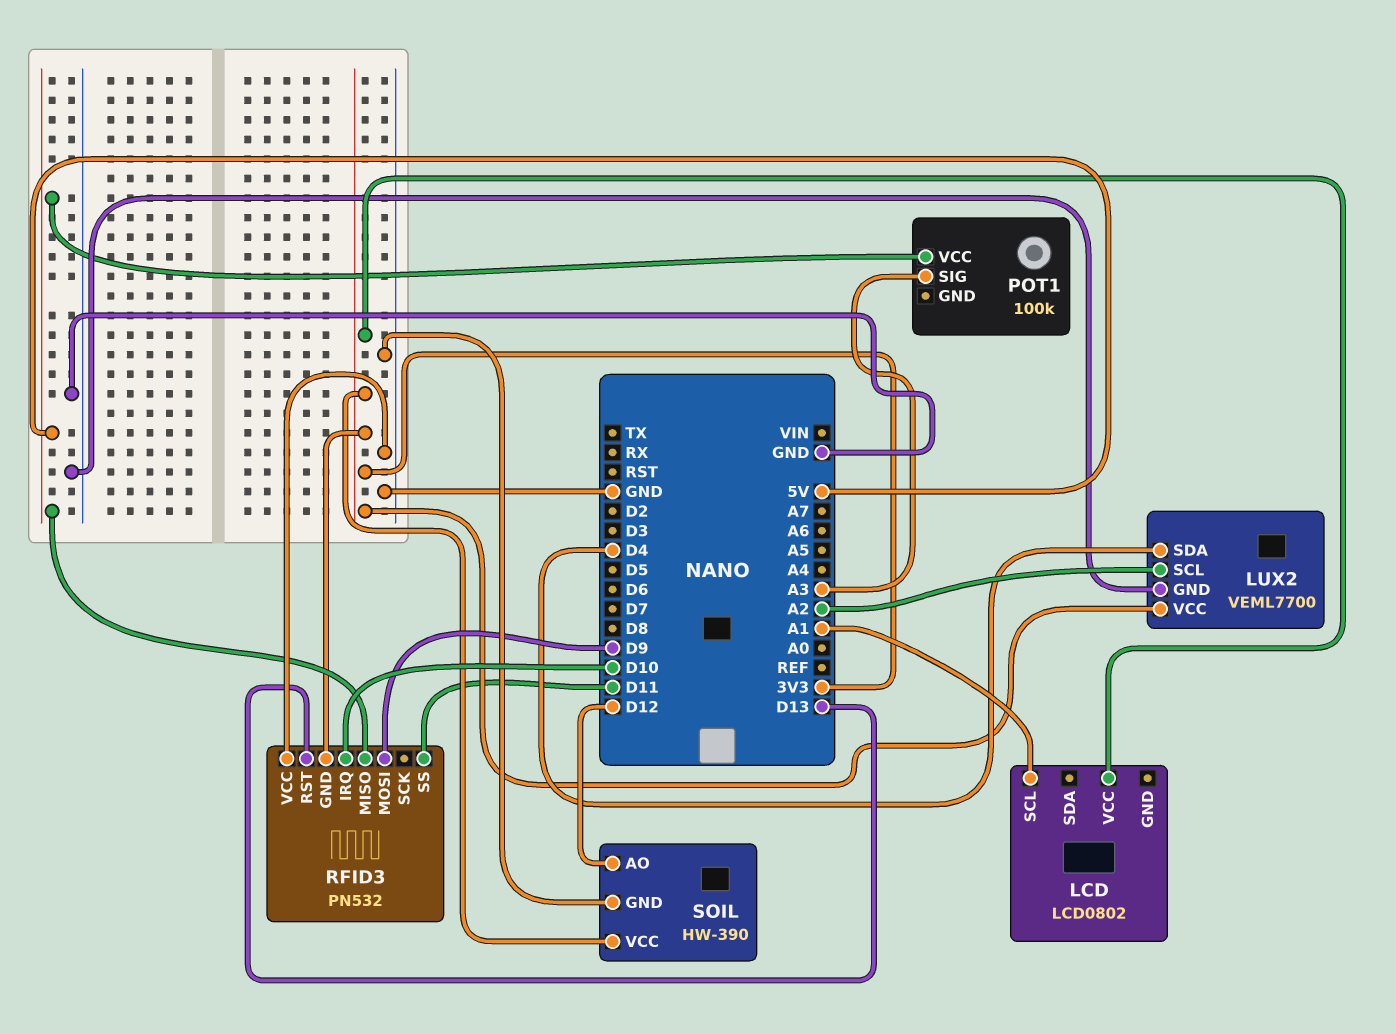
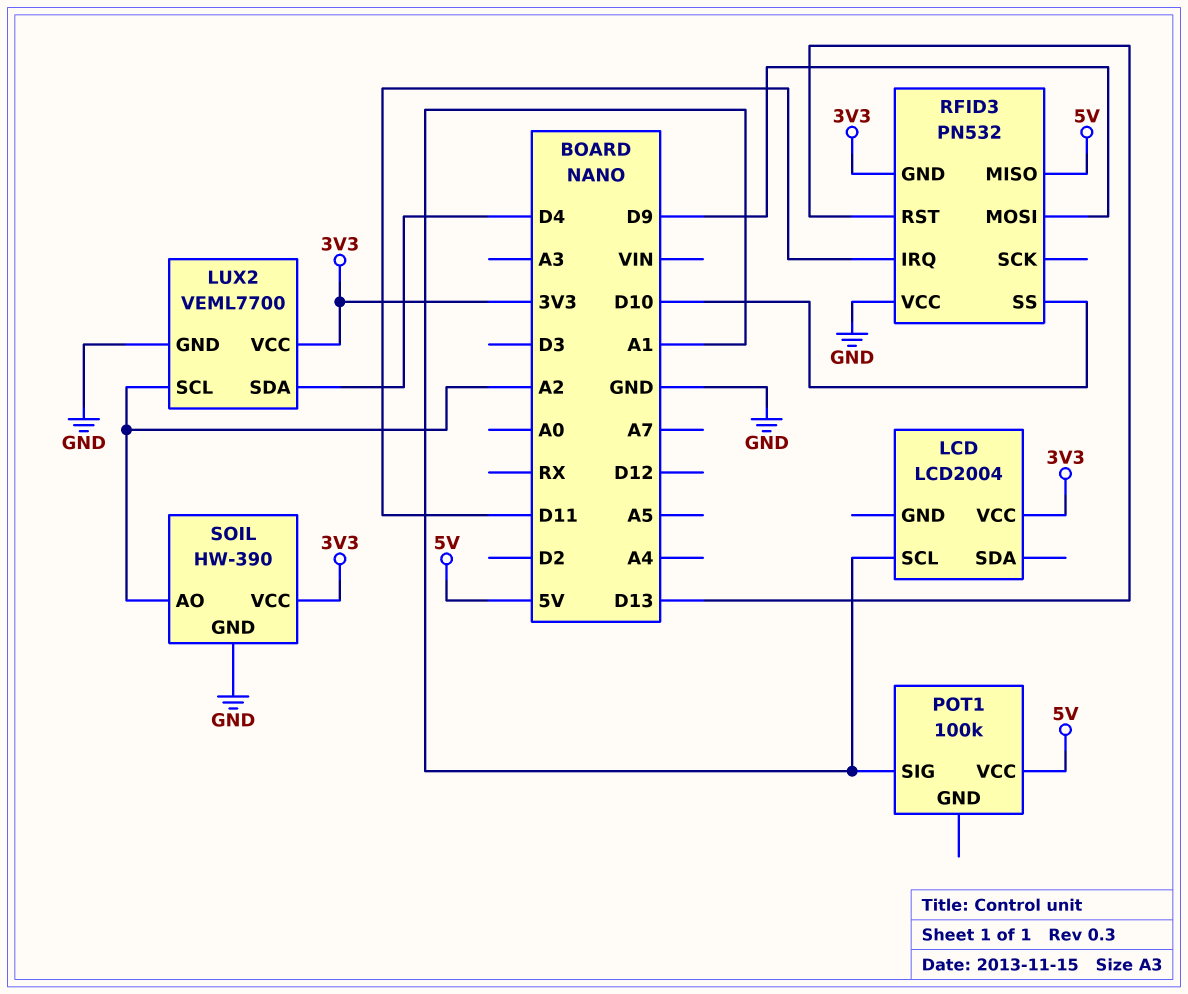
LCD: LCD0802 -> LCD2004
POT1 pin SIG: A3 -> A1
RFID3 pin IRQ: D10 -> D11
RFID3 pin SS: D11 -> D10
SOIL pin AO: D12 -> A2

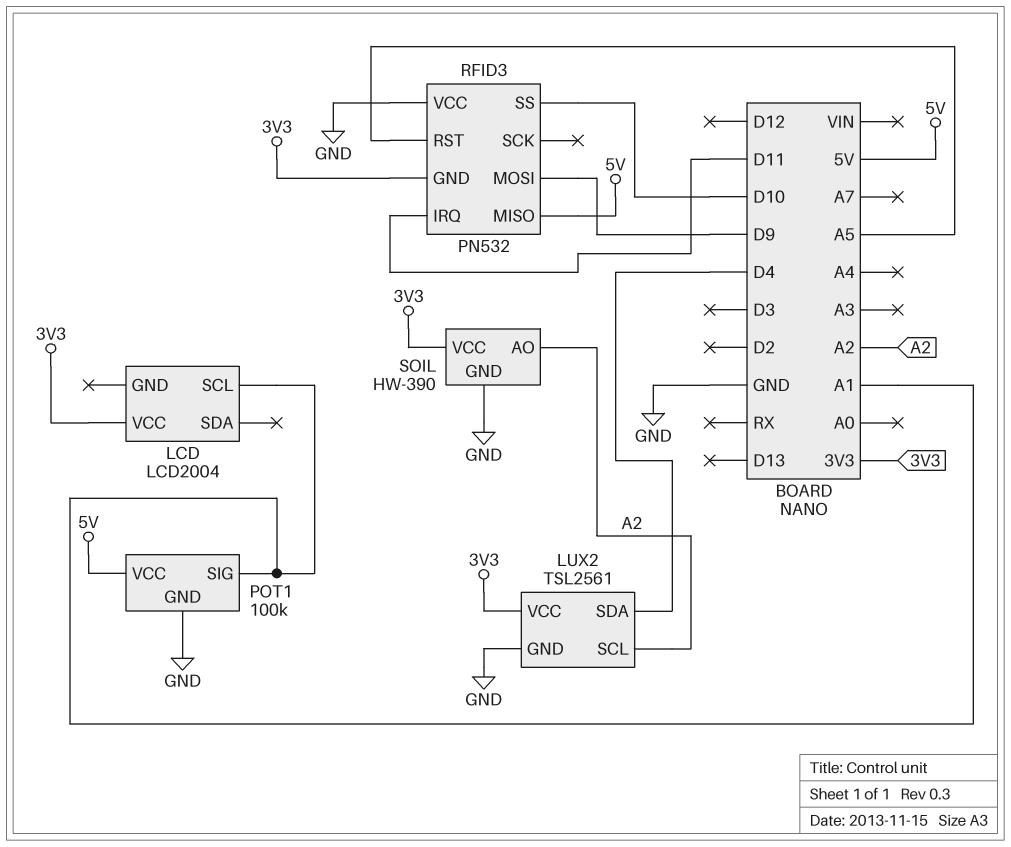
LUX2: VEML7700 -> TSL2561
POT1 pin GND: none -> GND
RFID3 pin RST: D13 -> A5

